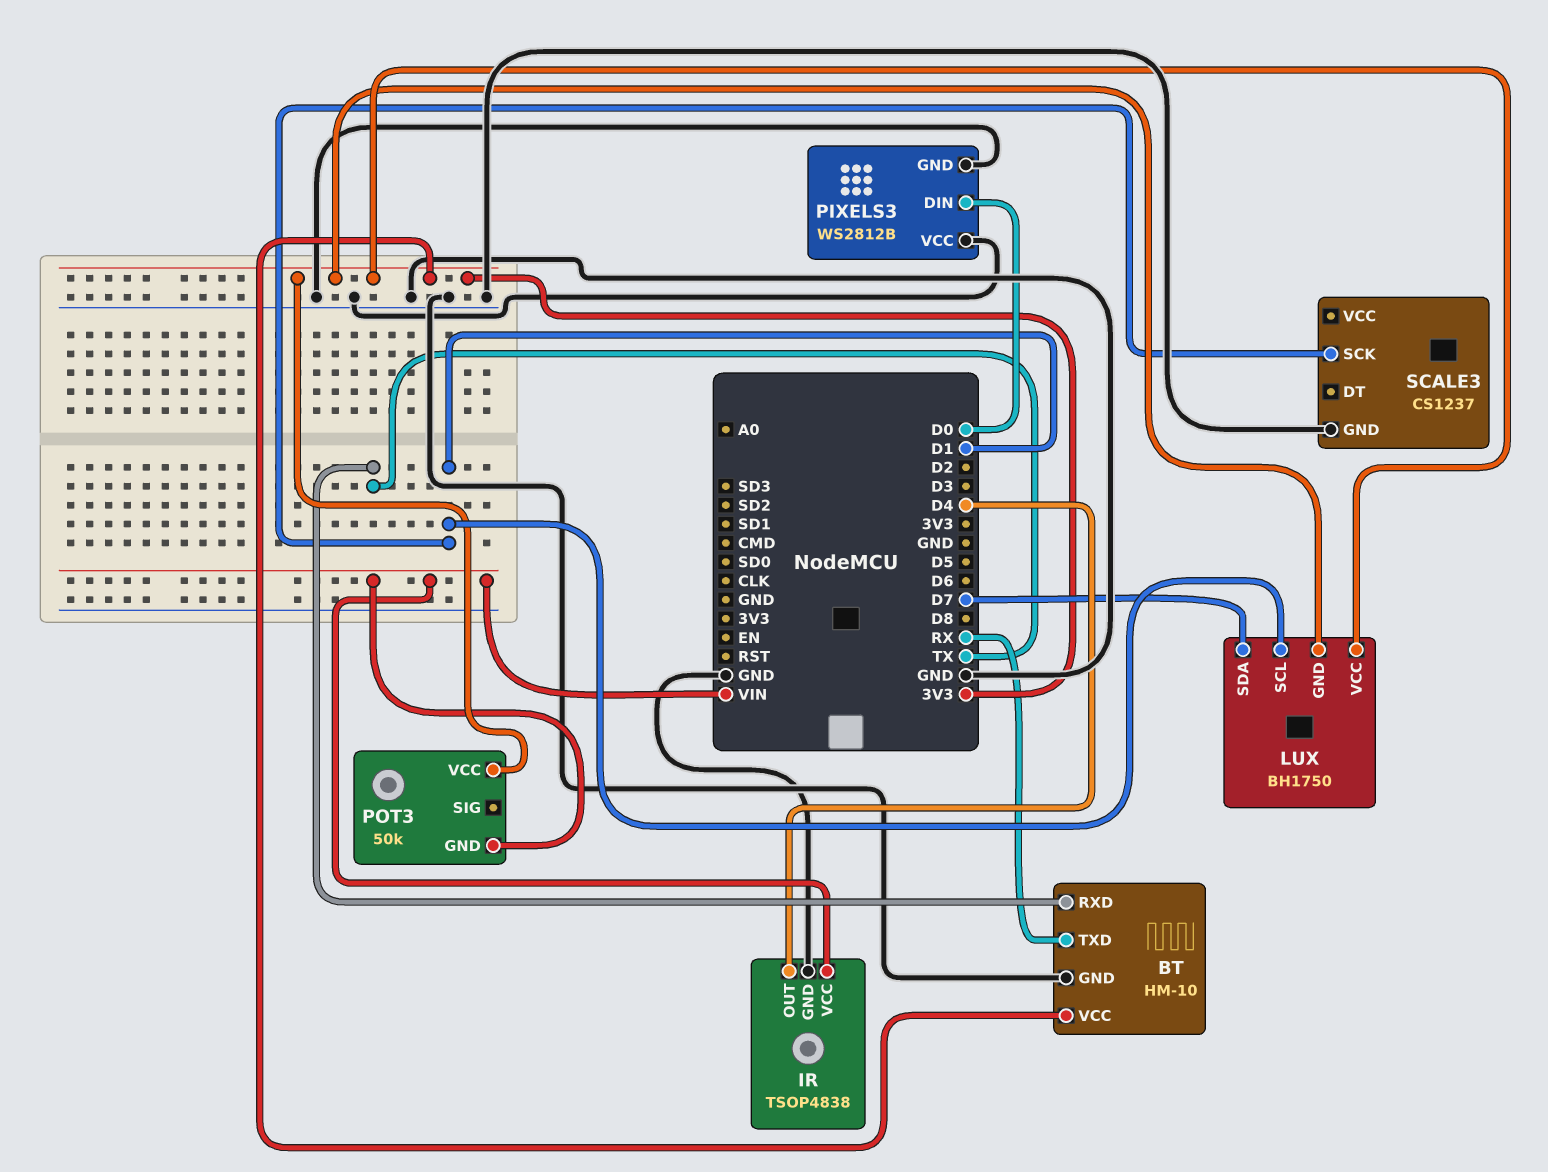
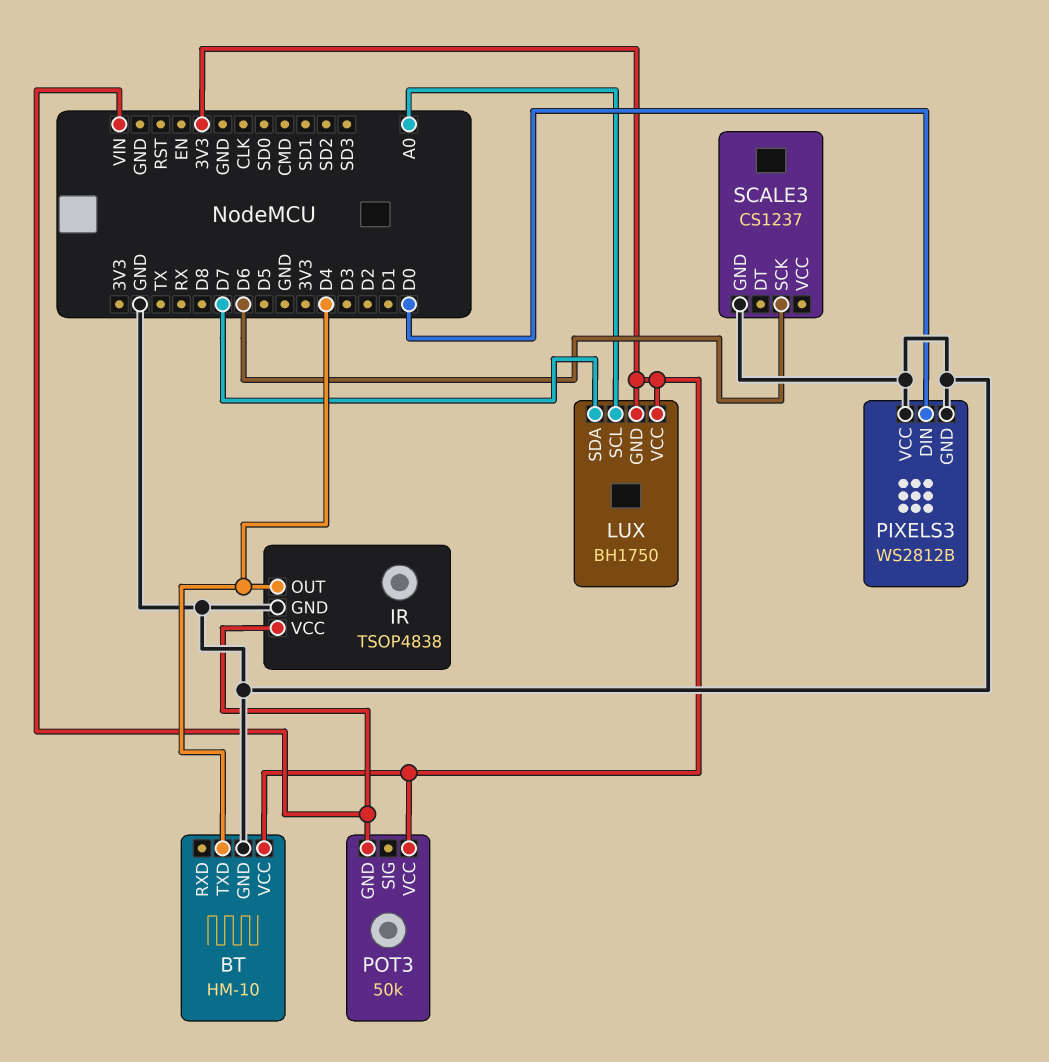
BT pin RXD: TX -> none
BT pin TXD: RX -> D4
LUX pin SCL: D1 -> A0
SCALE3 pin SCK: D1 -> D6

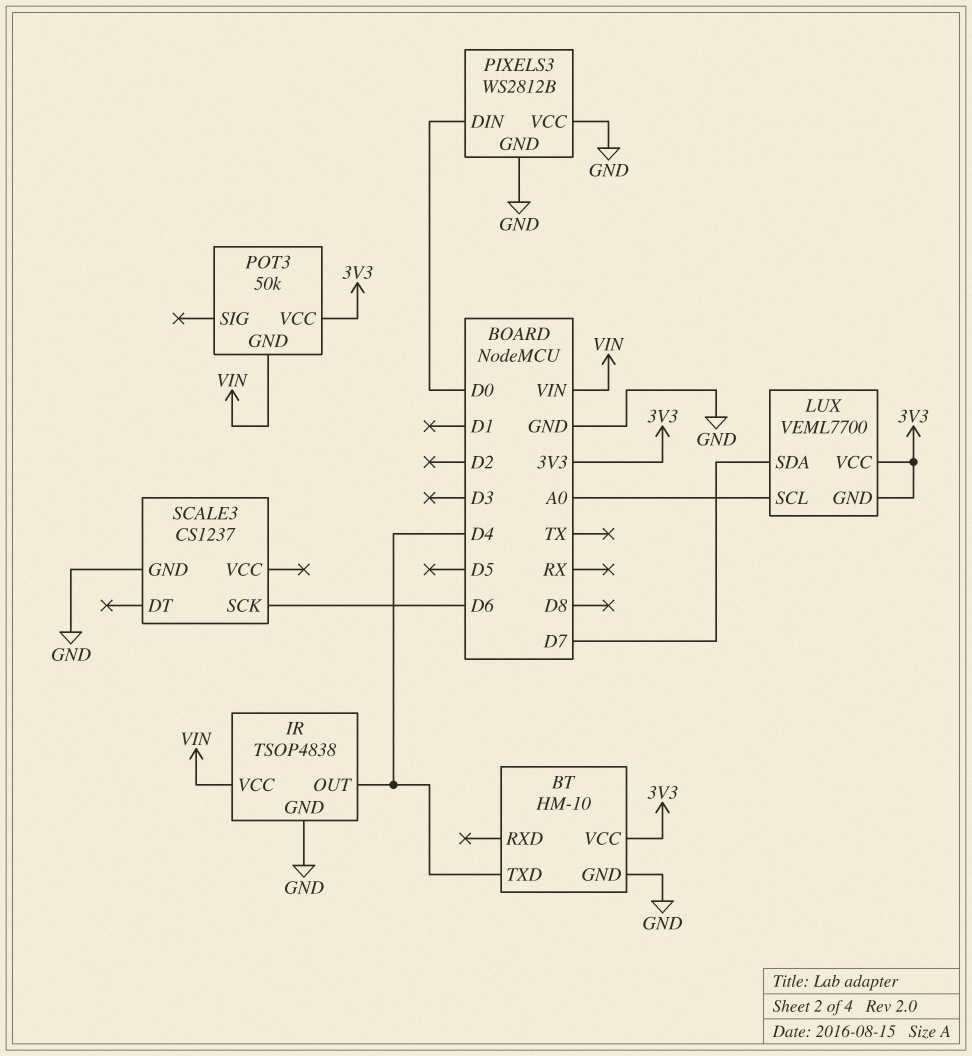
LUX: BH1750 -> VEML7700

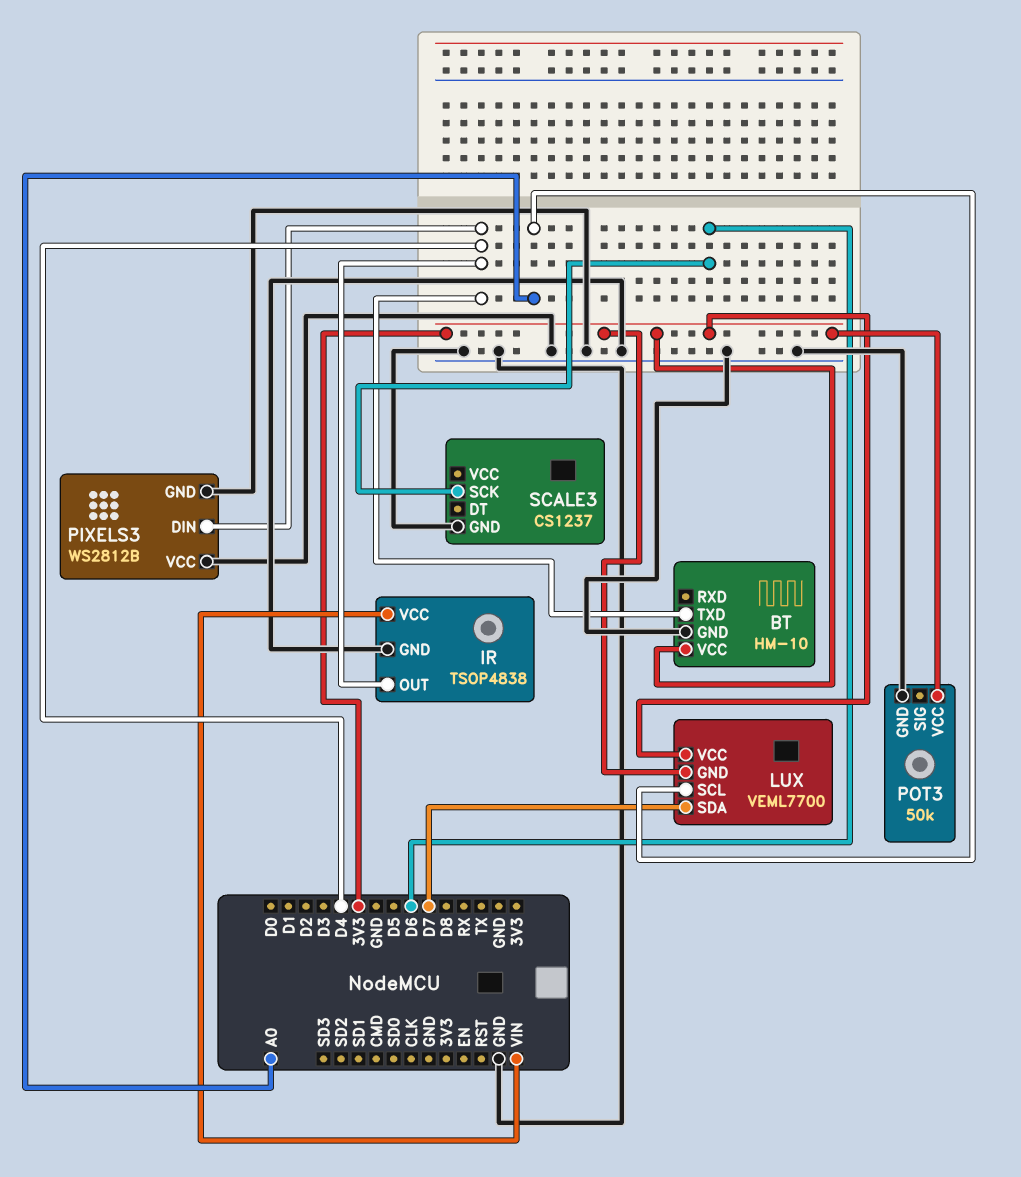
PIXELS3 pin DIN: D0 -> D4
POT3 pin GND: VIN -> GND

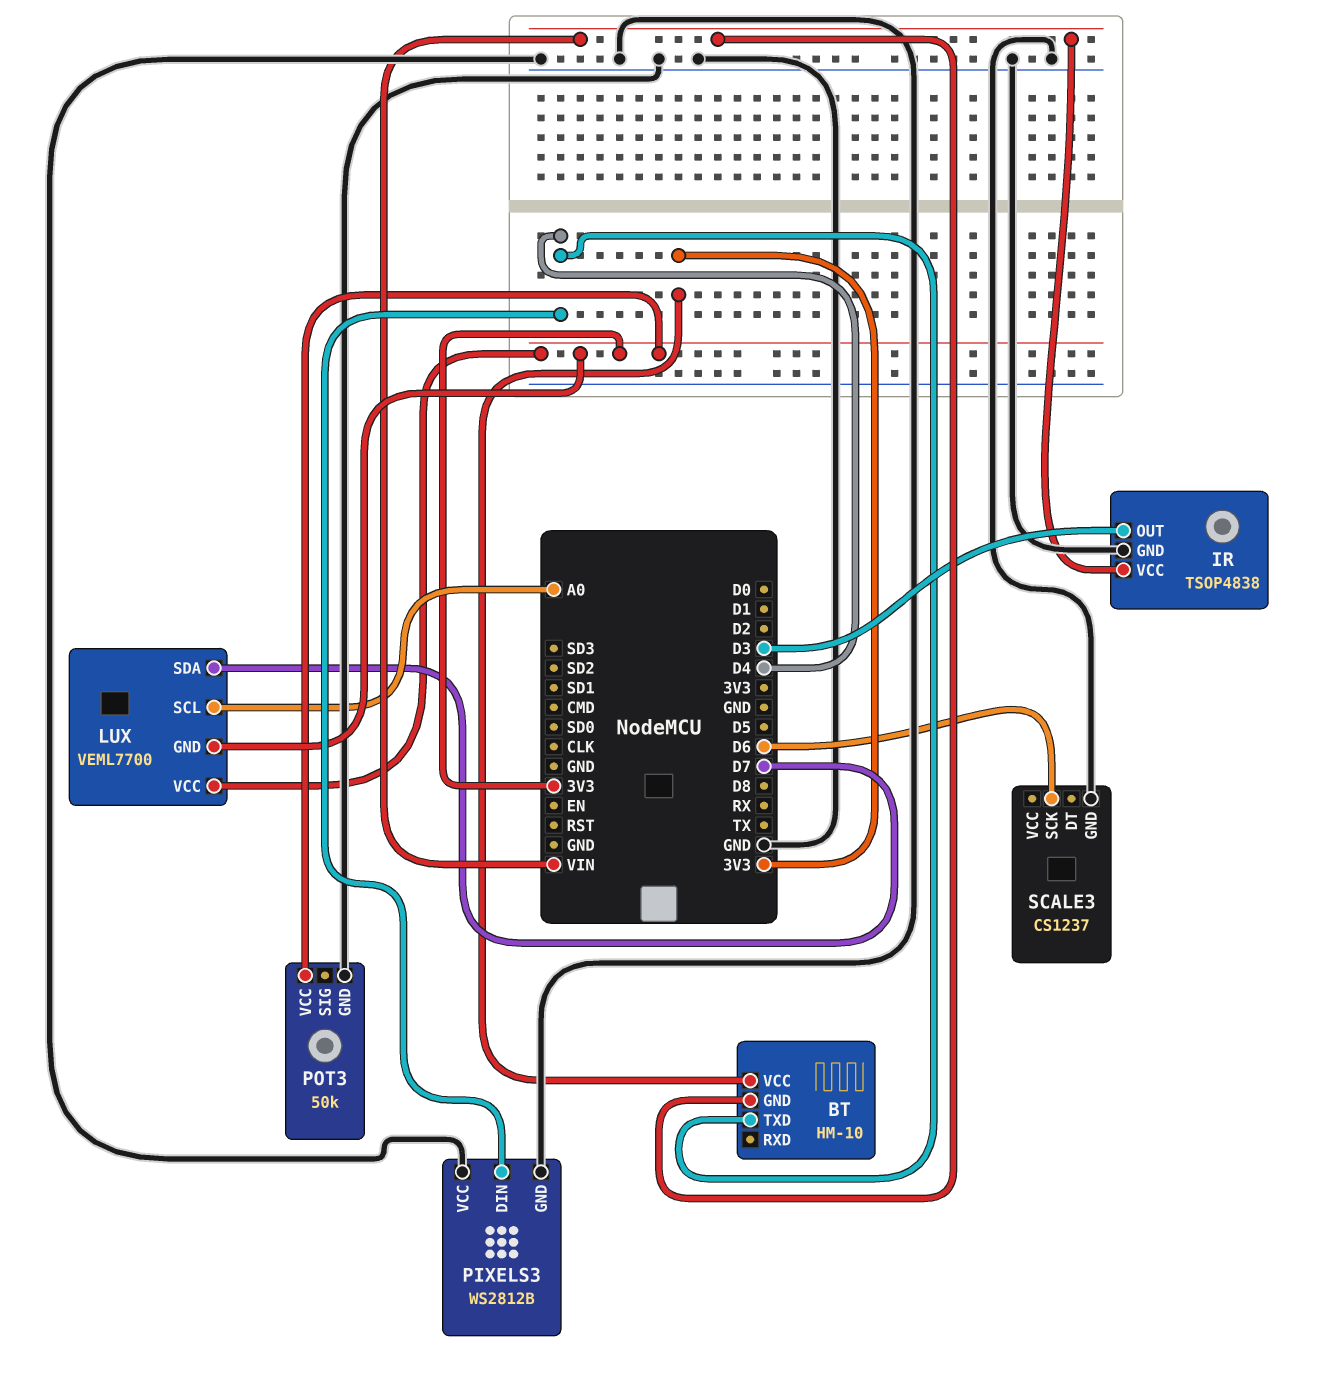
BT pin GND: GND -> VIN
IR pin OUT: D4 -> D3

